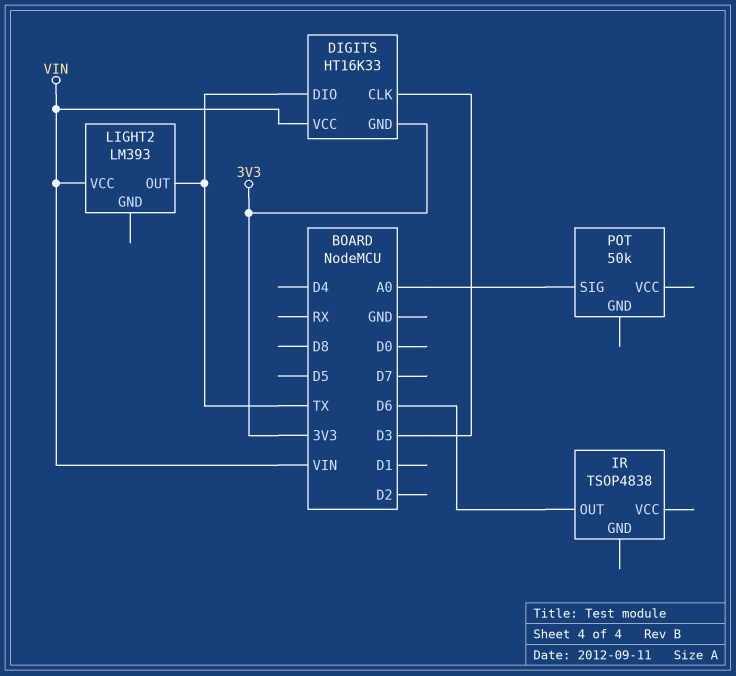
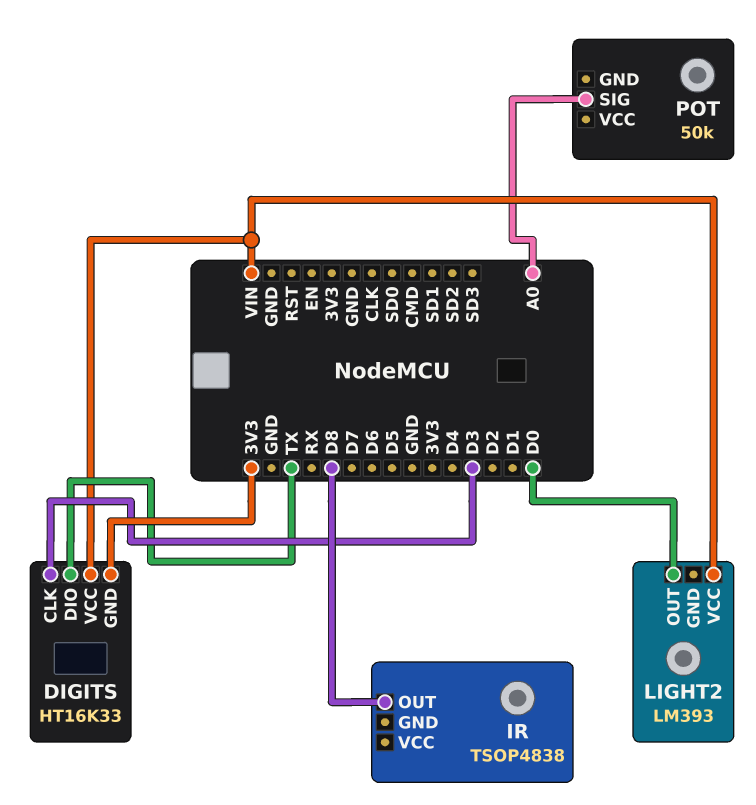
IR pin OUT: D6 -> D8
LIGHT2 pin OUT: TX -> D0

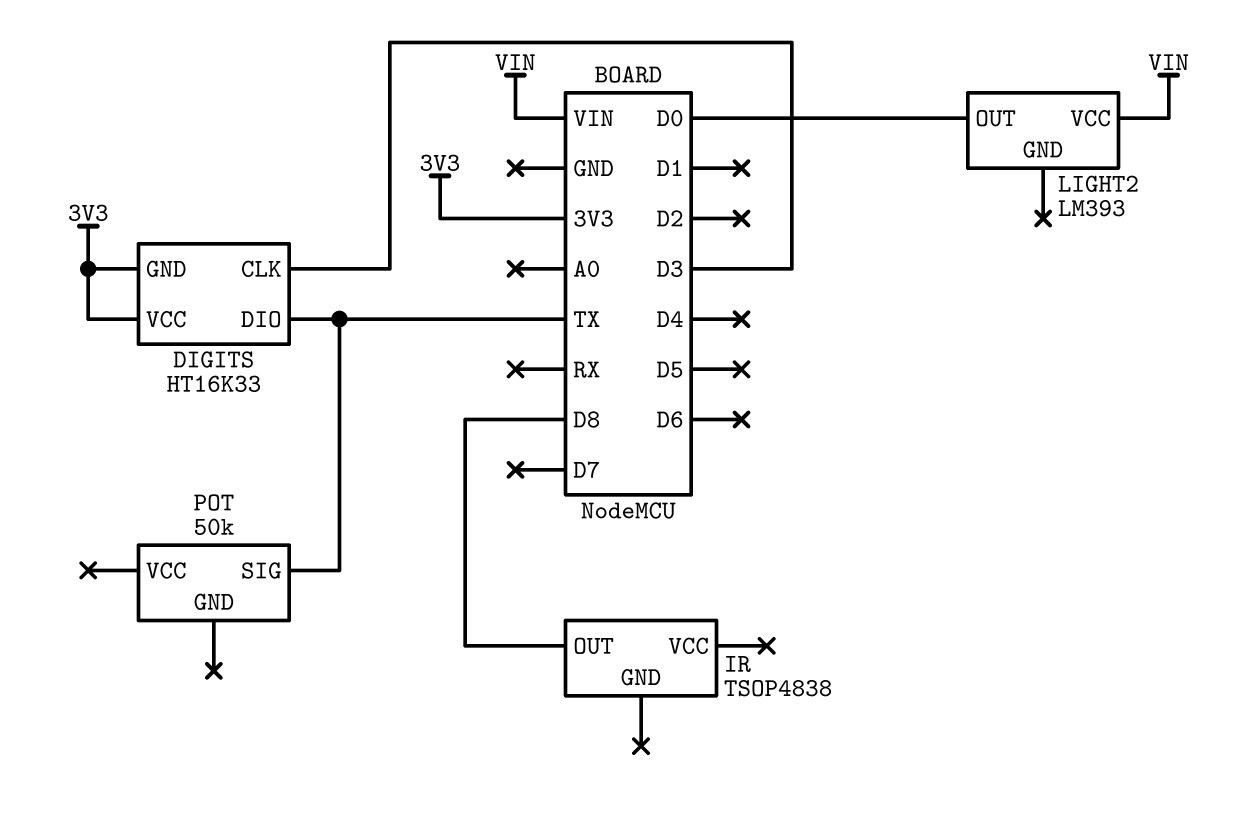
DIGITS pin VCC: VIN -> 3V3
POT pin SIG: A0 -> TX

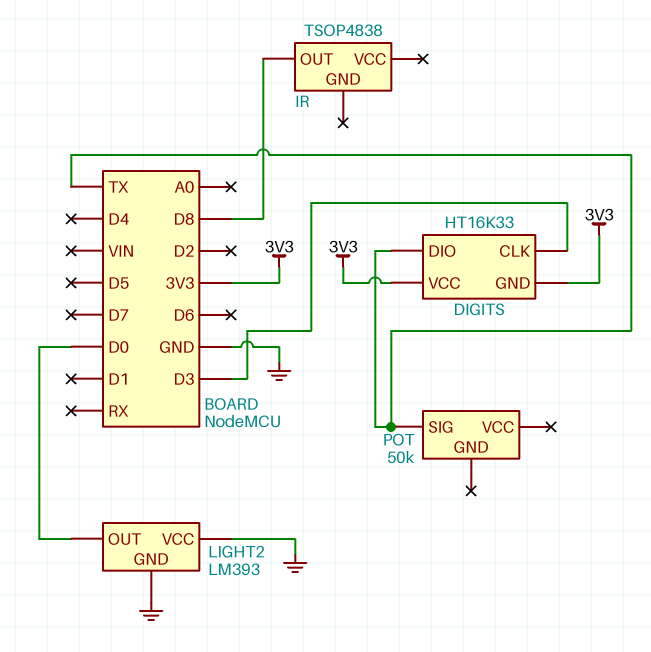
LIGHT2 pin GND: none -> GND
LIGHT2 pin VCC: VIN -> GND

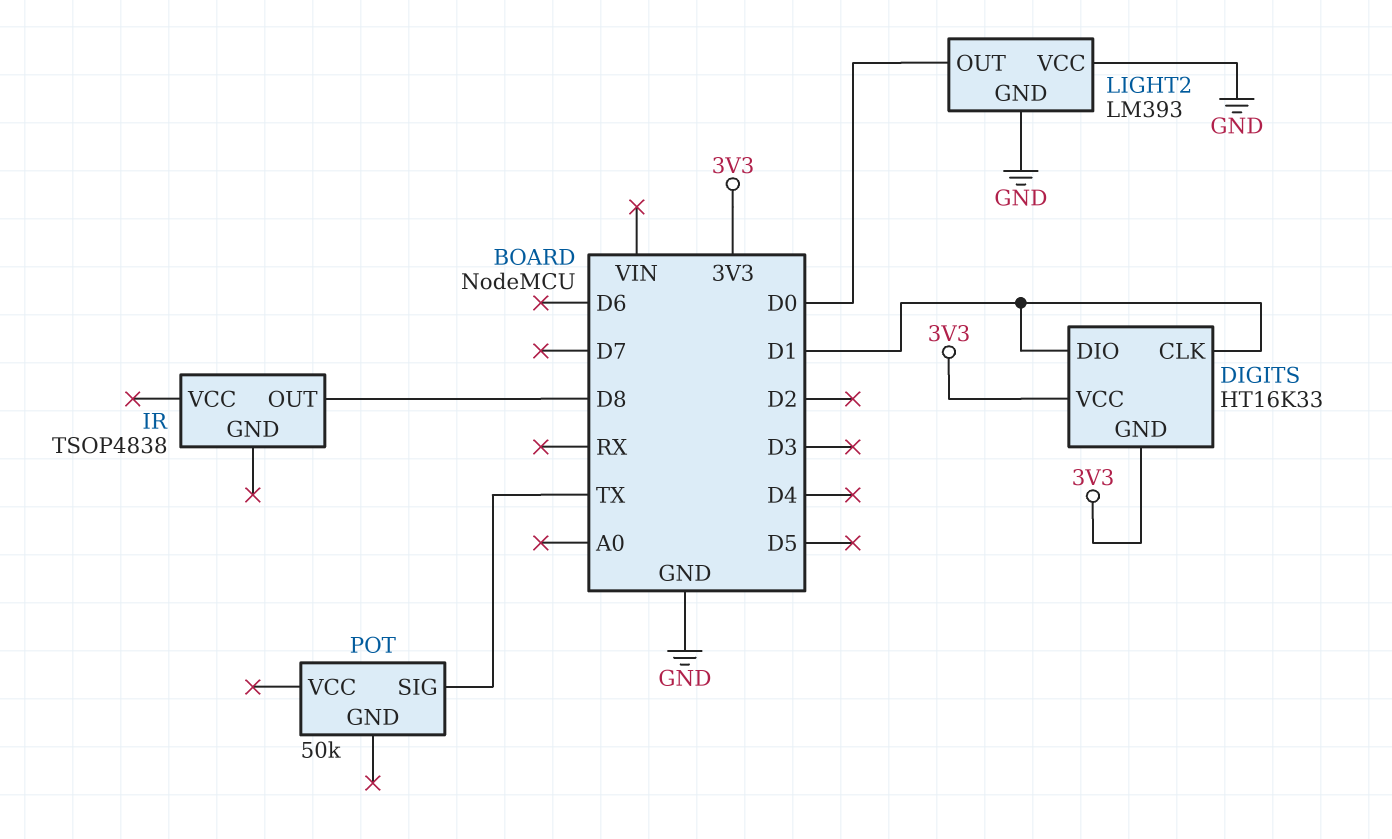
DIGITS pin CLK: D3 -> D1
DIGITS pin DIO: TX -> D1

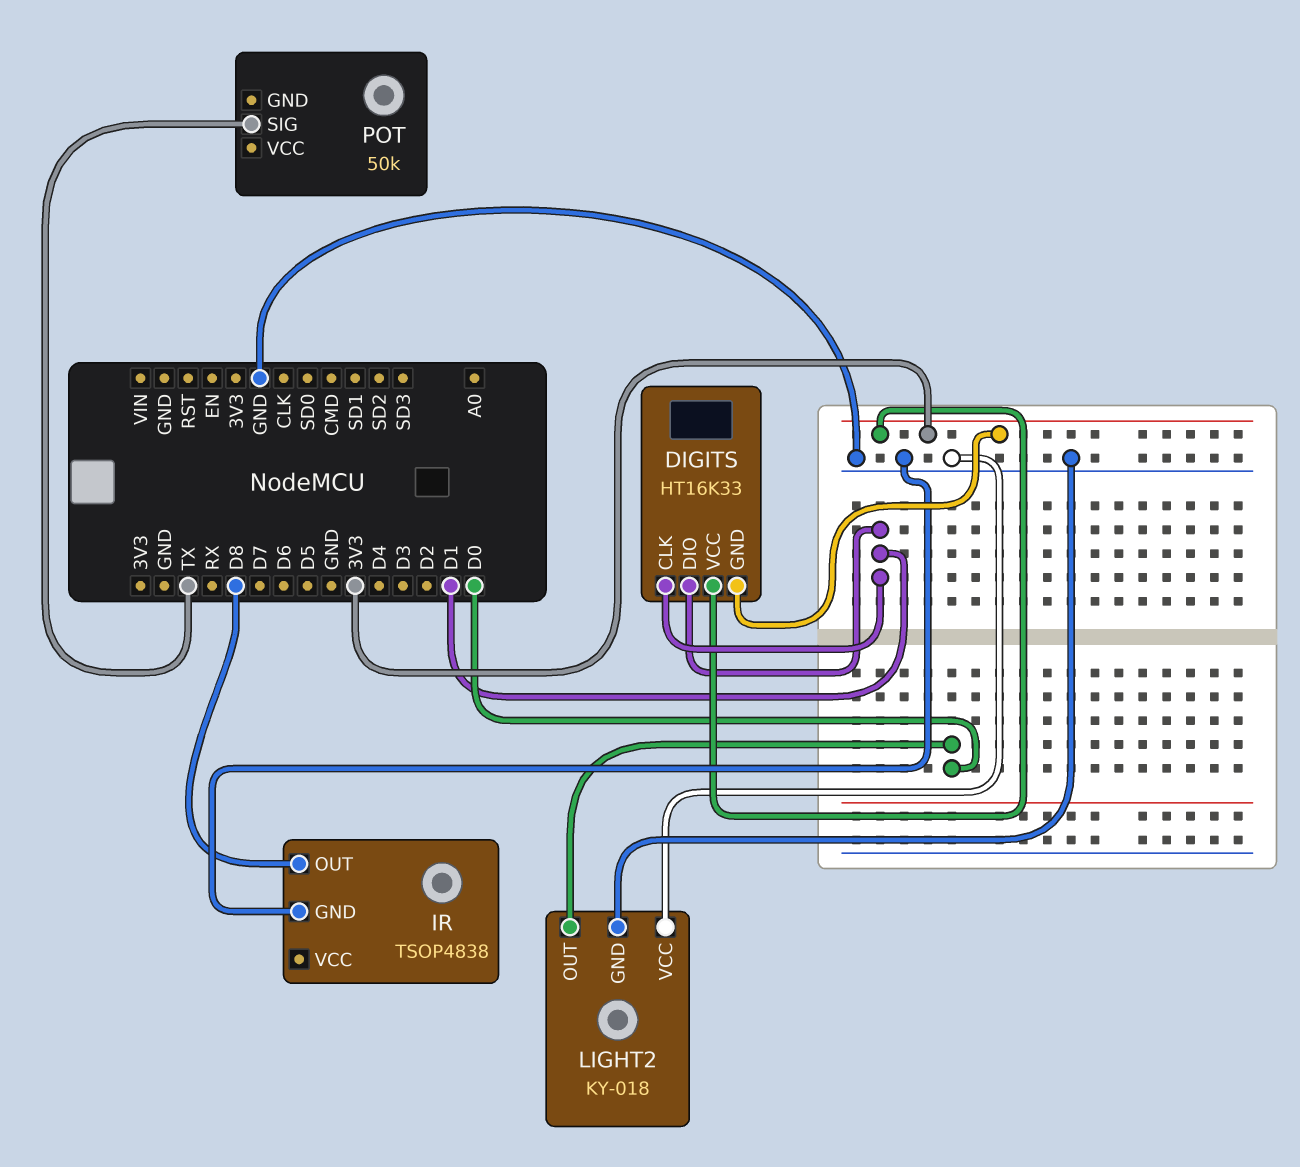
IR pin GND: none -> GND
LIGHT2: LM393 -> KY-018

